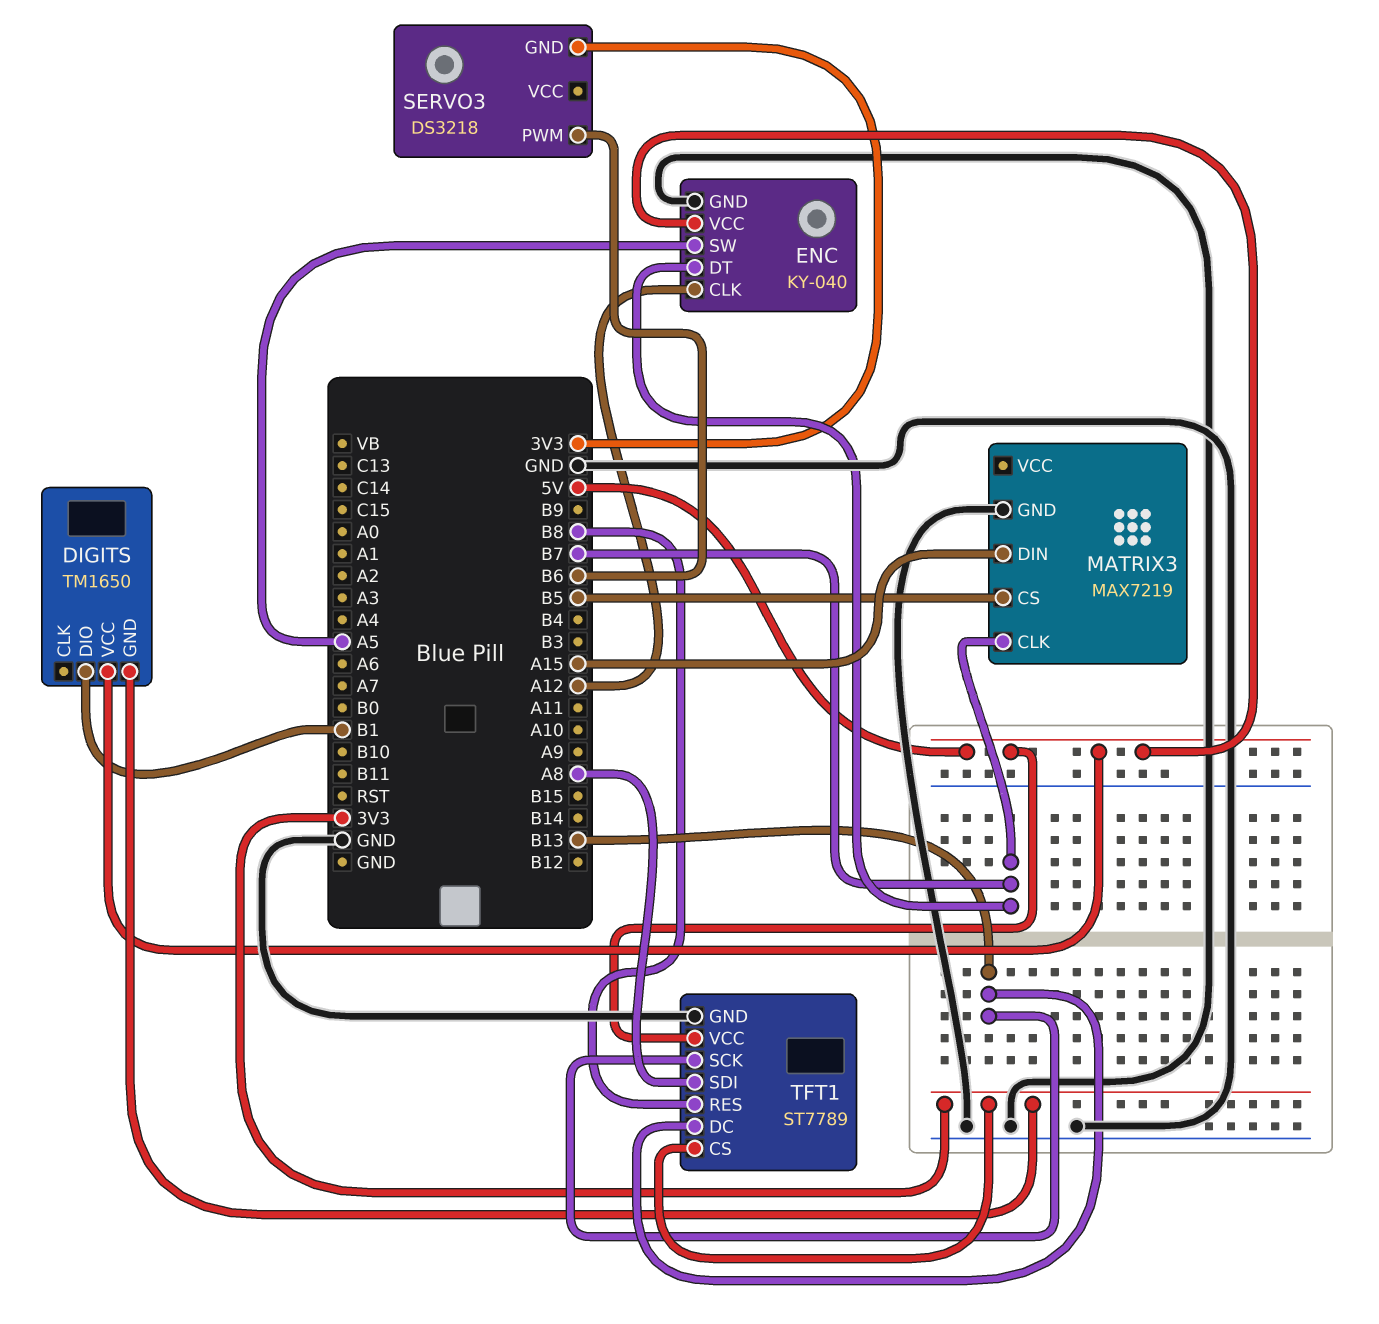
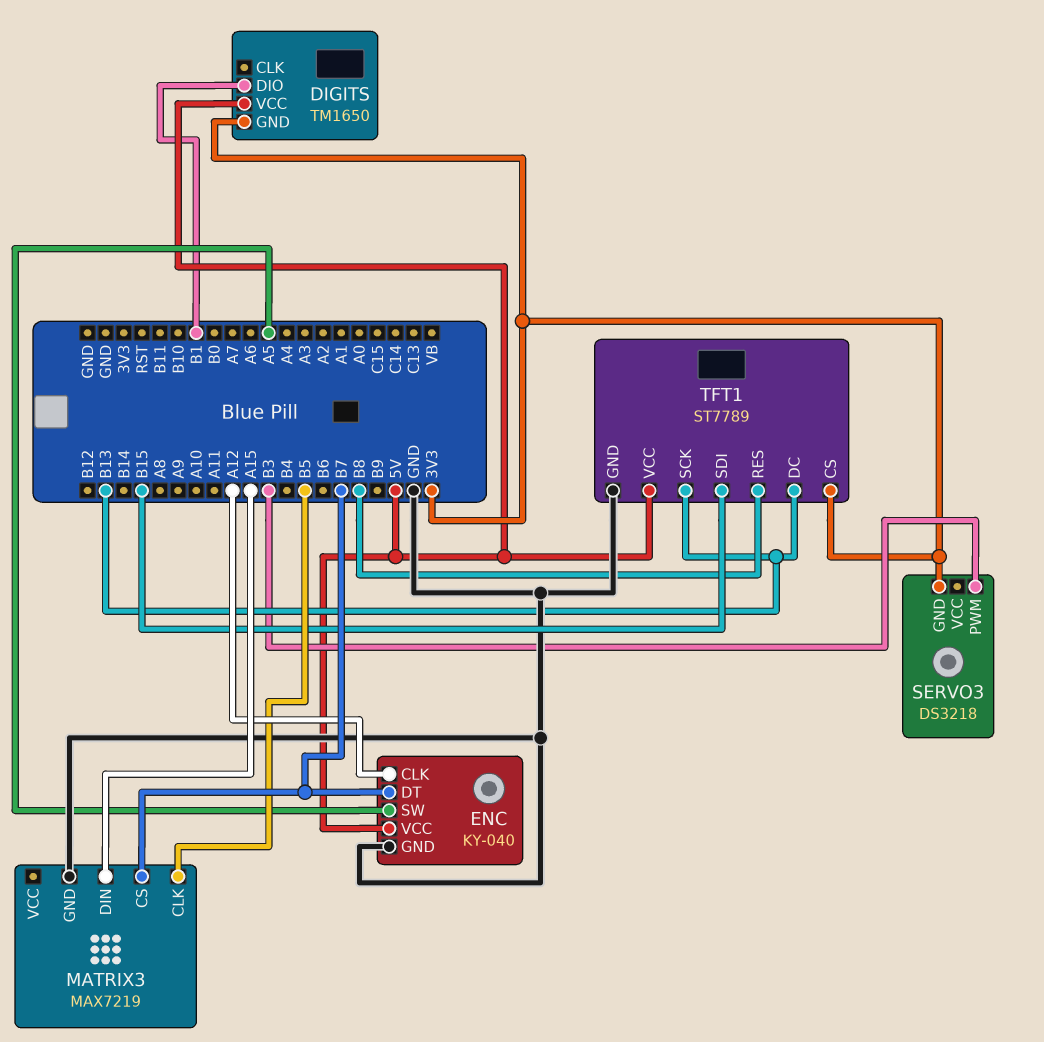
MATRIX3 pin CLK: B7 -> B5
MATRIX3 pin CS: B5 -> B7
SERVO3 pin PWM: B6 -> B3
TFT1 pin SDI: A8 -> B15

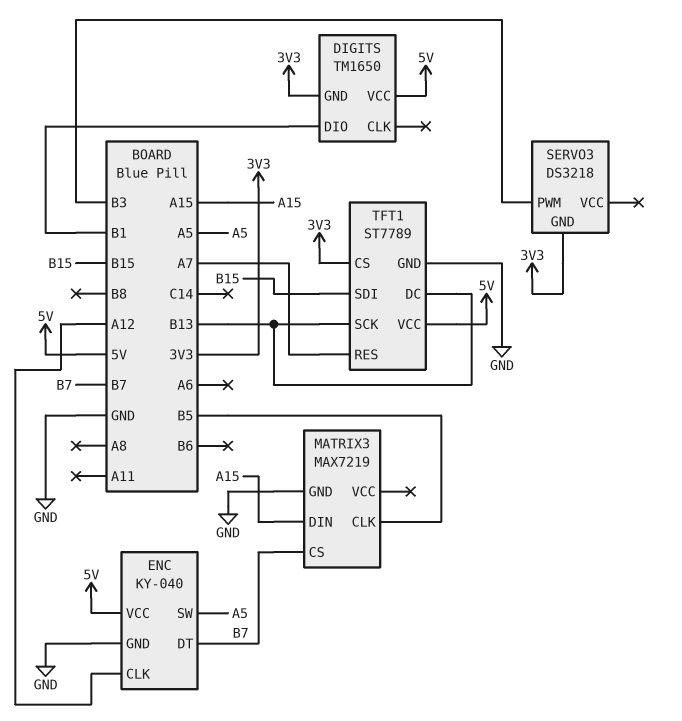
TFT1 pin RES: B8 -> A7

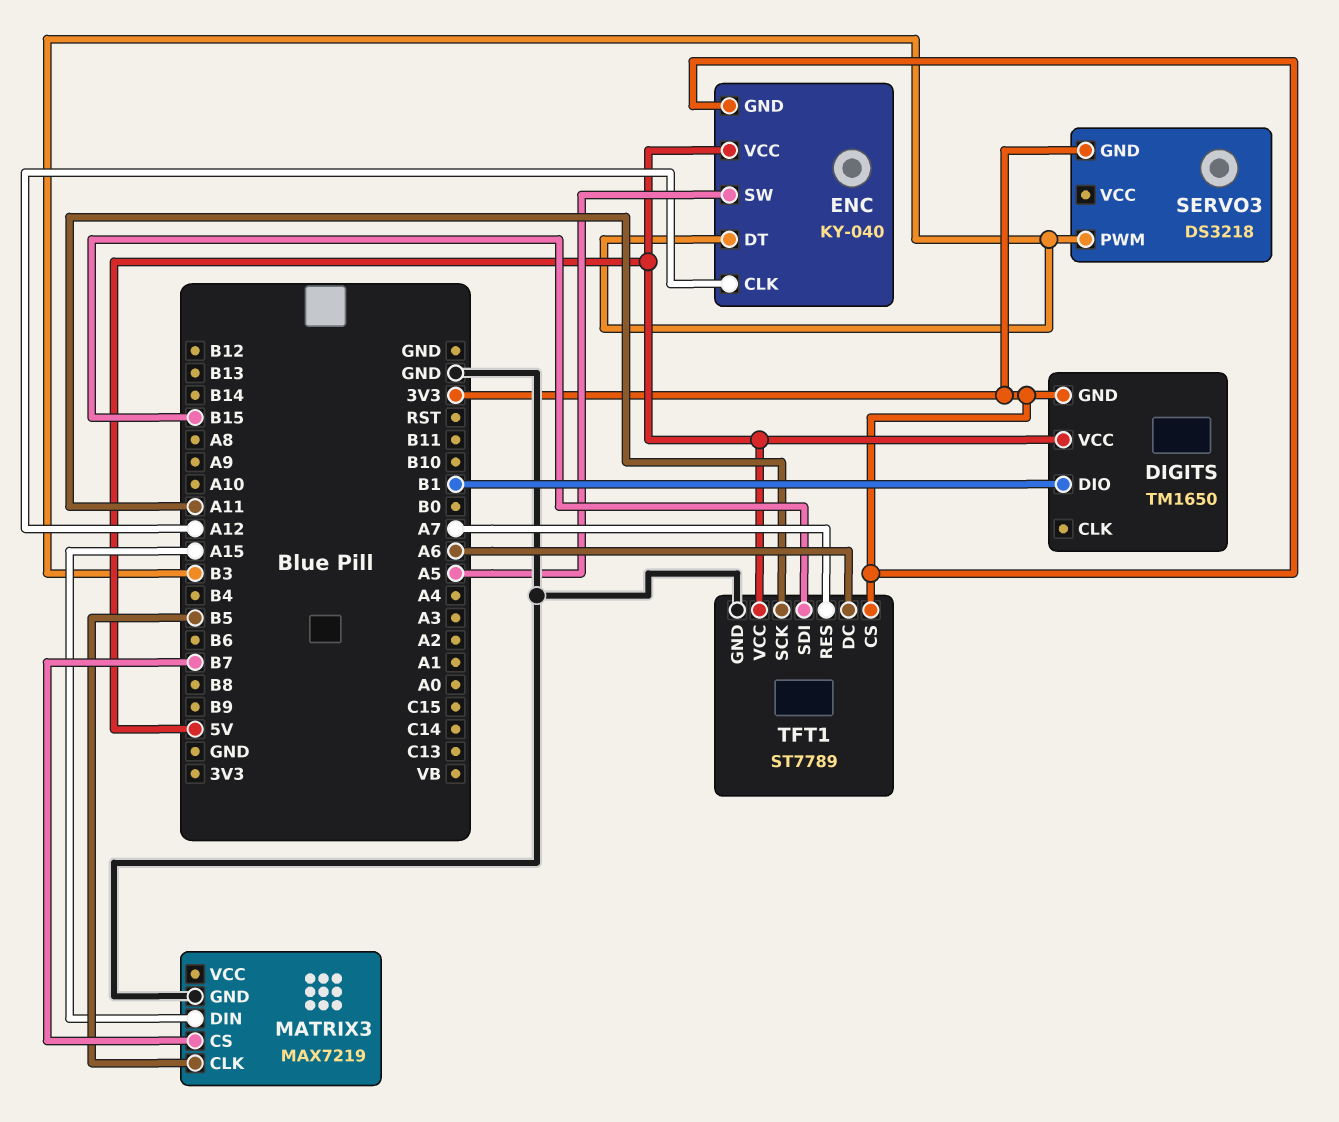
ENC pin DT: B7 -> B3
ENC pin GND: GND -> 3V3
TFT1 pin DC: B13 -> A6
TFT1 pin SCK: B13 -> A11

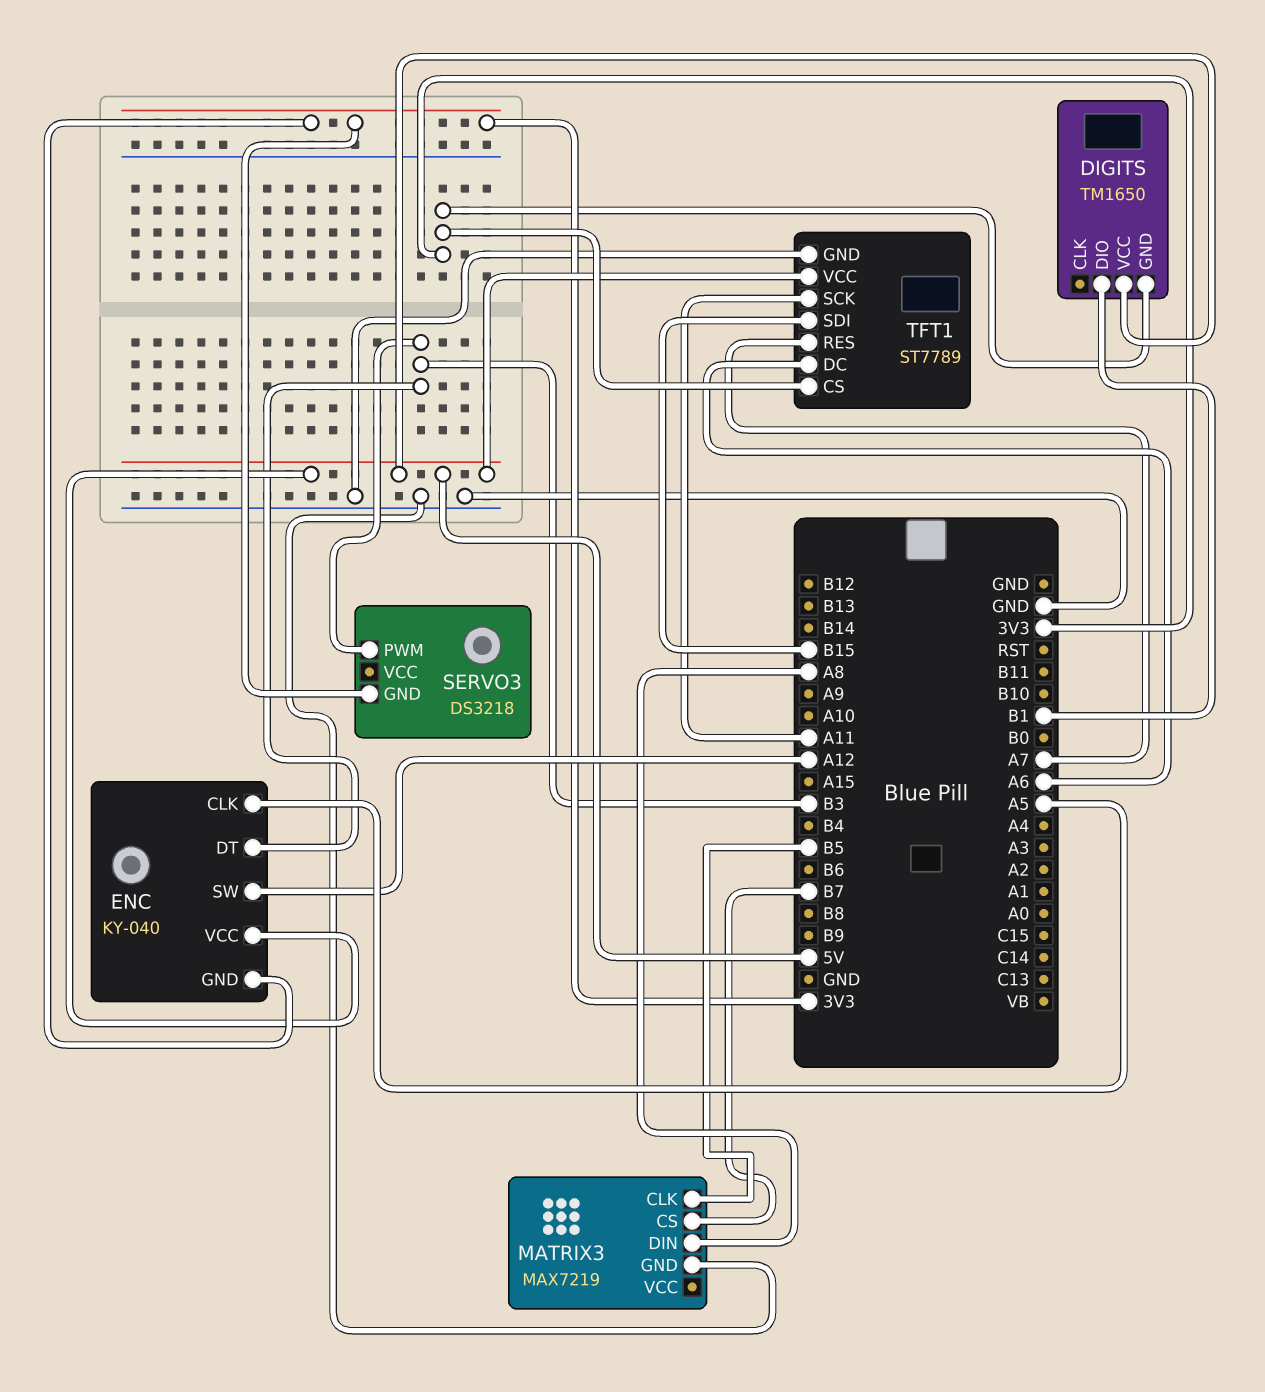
ENC pin CLK: A12 -> A5
ENC pin SW: A5 -> A12
MATRIX3 pin DIN: A15 -> A8

